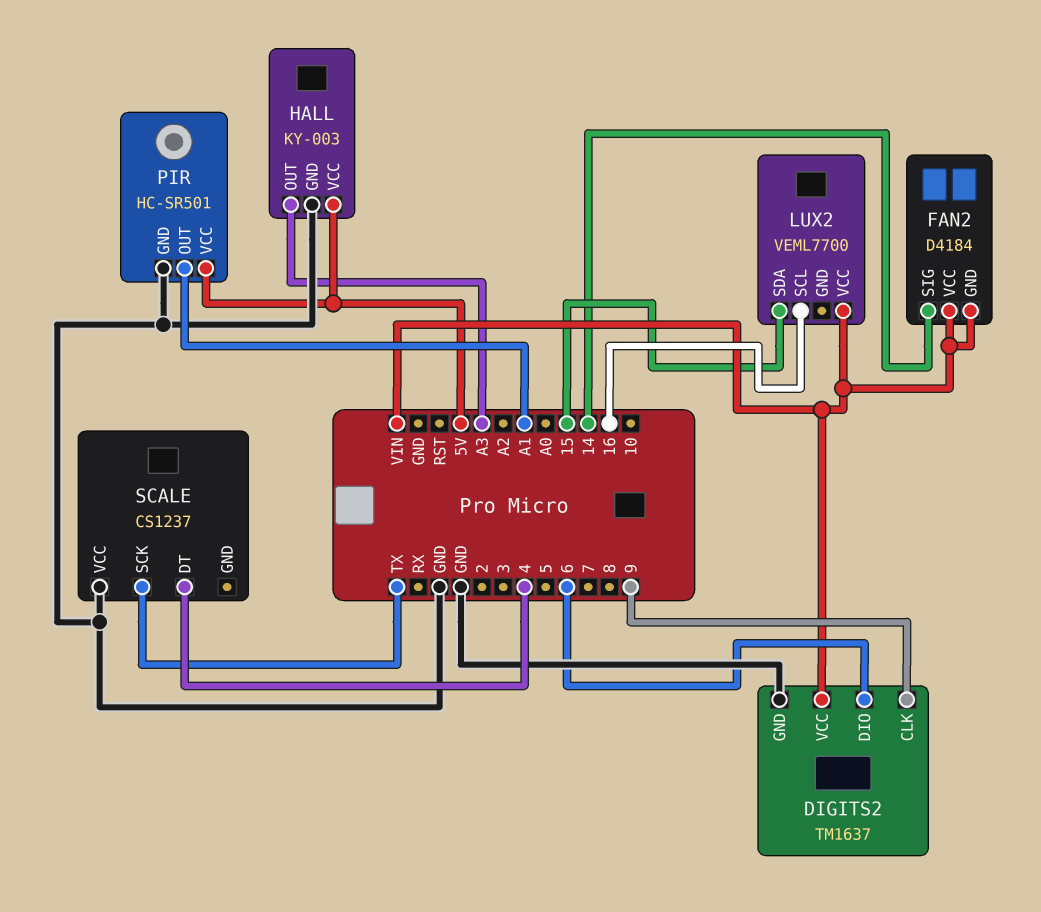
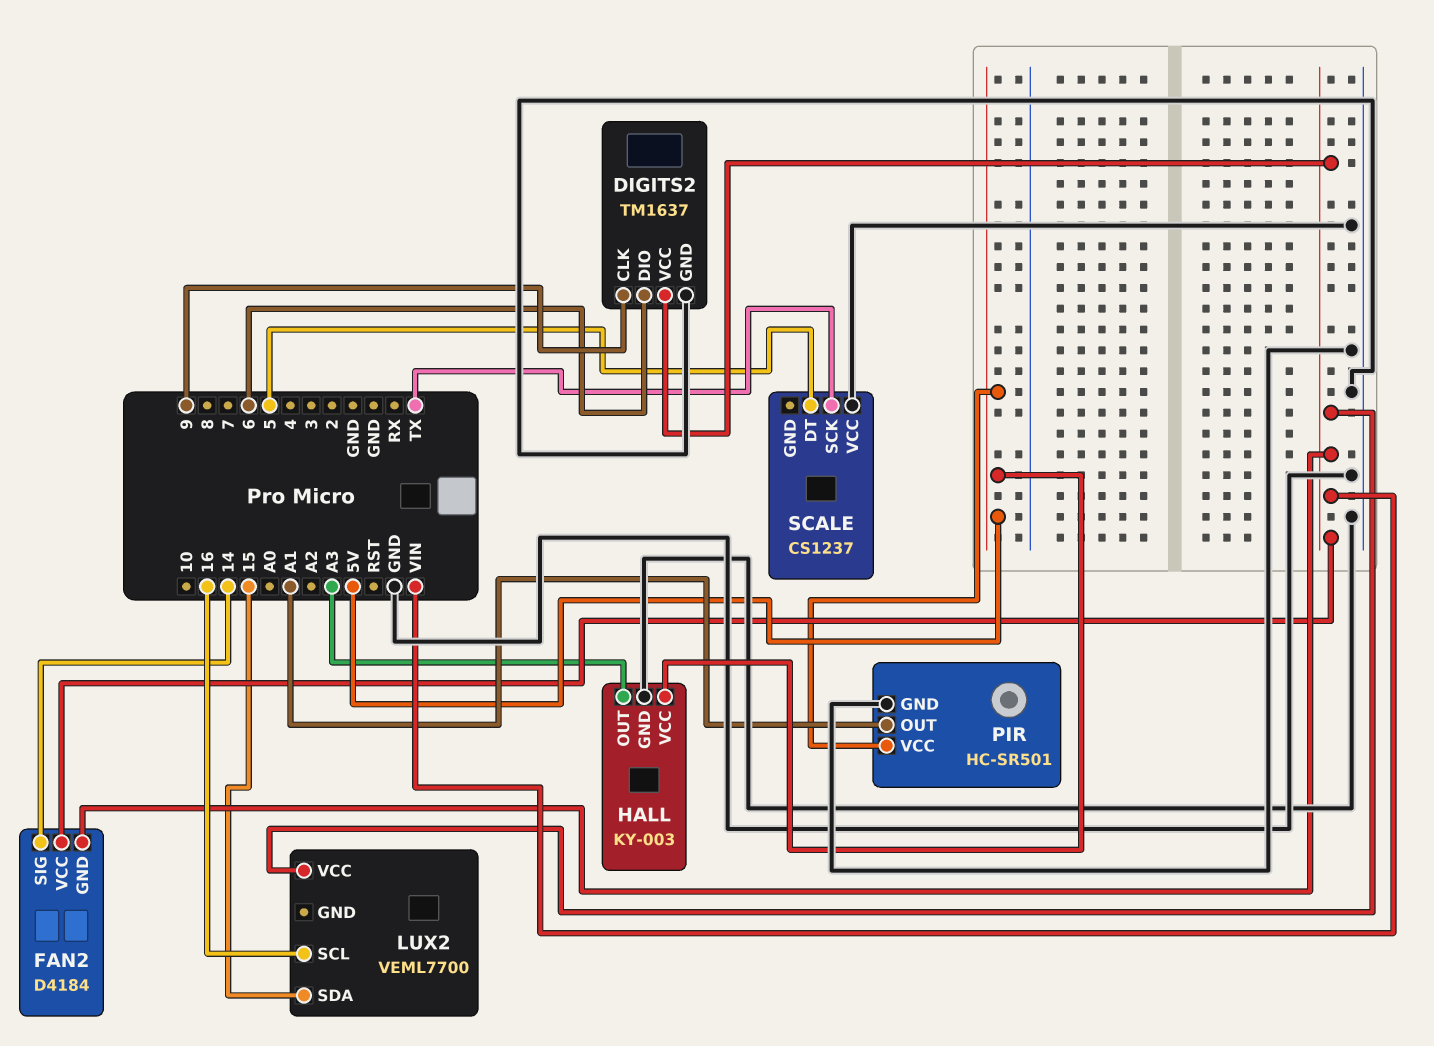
SCALE pin DT: 4 -> 5

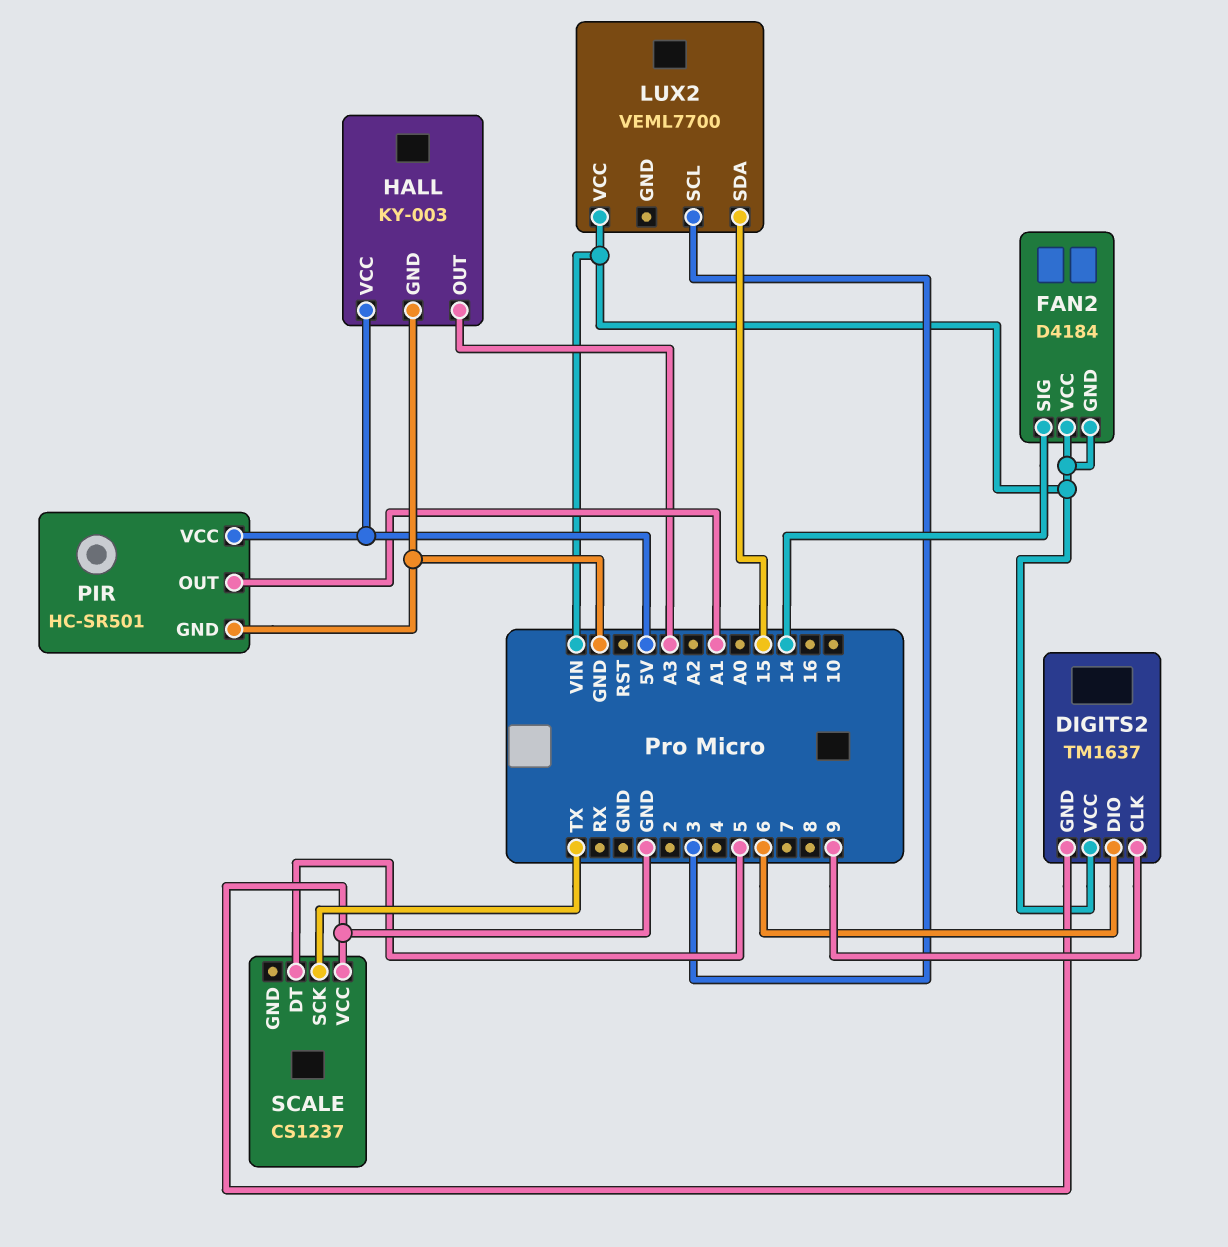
LUX2 pin SCL: 16 -> 3

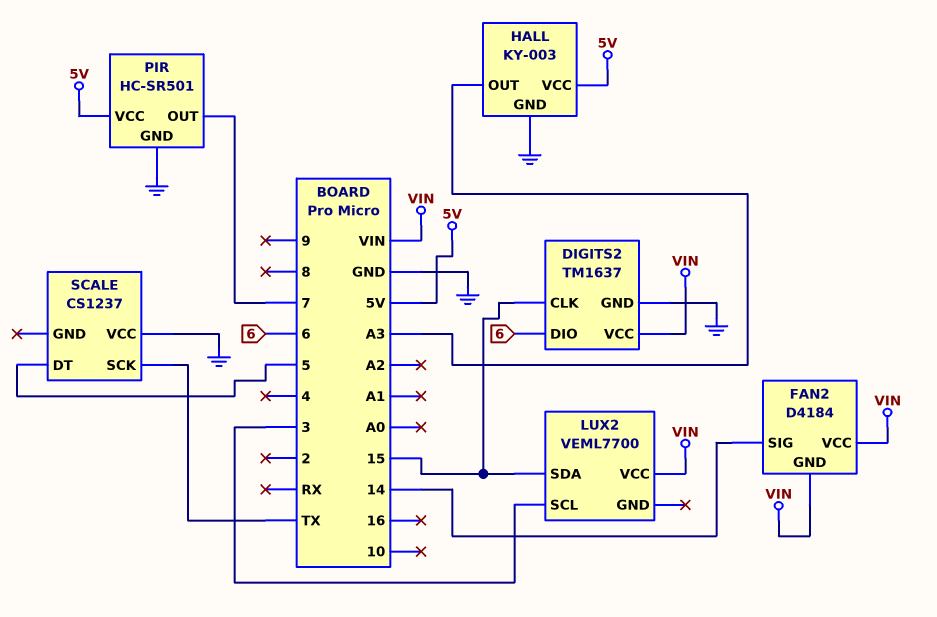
DIGITS2 pin CLK: 9 -> 15
PIR pin OUT: A1 -> 7

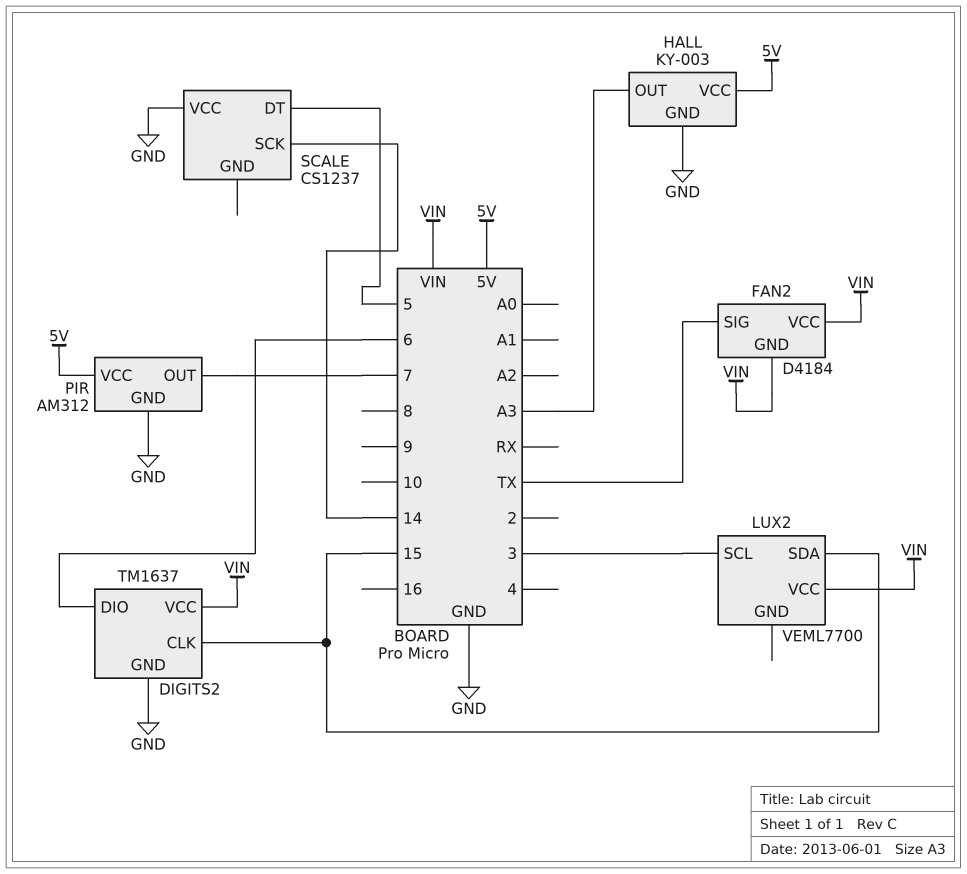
FAN2 pin SIG: 14 -> TX
PIR: HC-SR501 -> AM312
SCALE pin SCK: TX -> 14

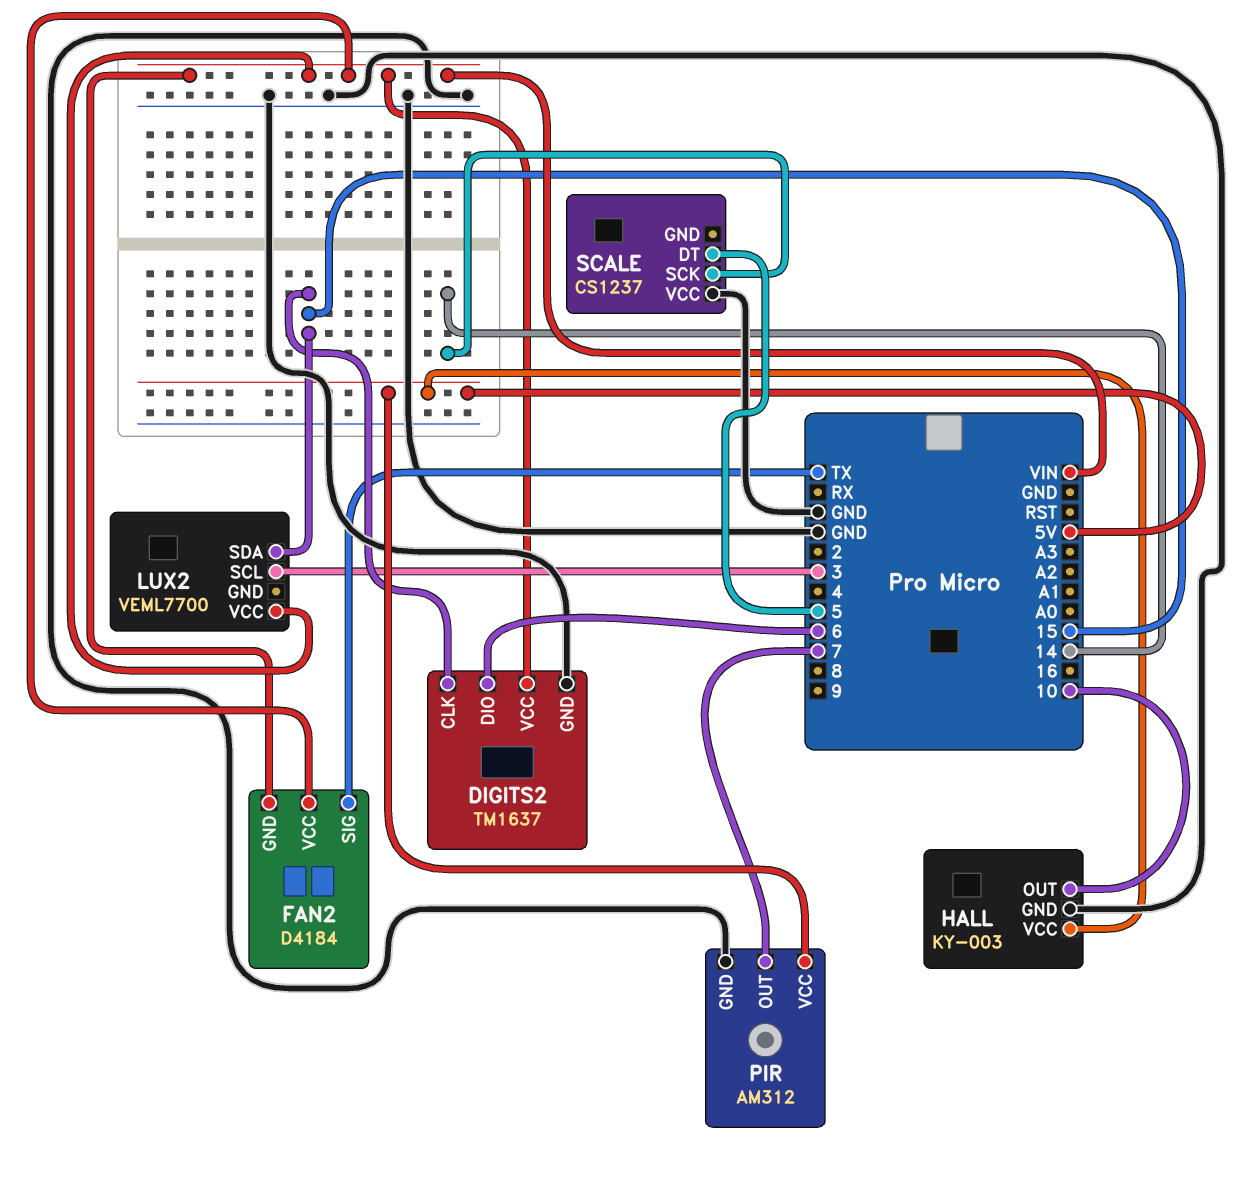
HALL pin OUT: A3 -> 10

